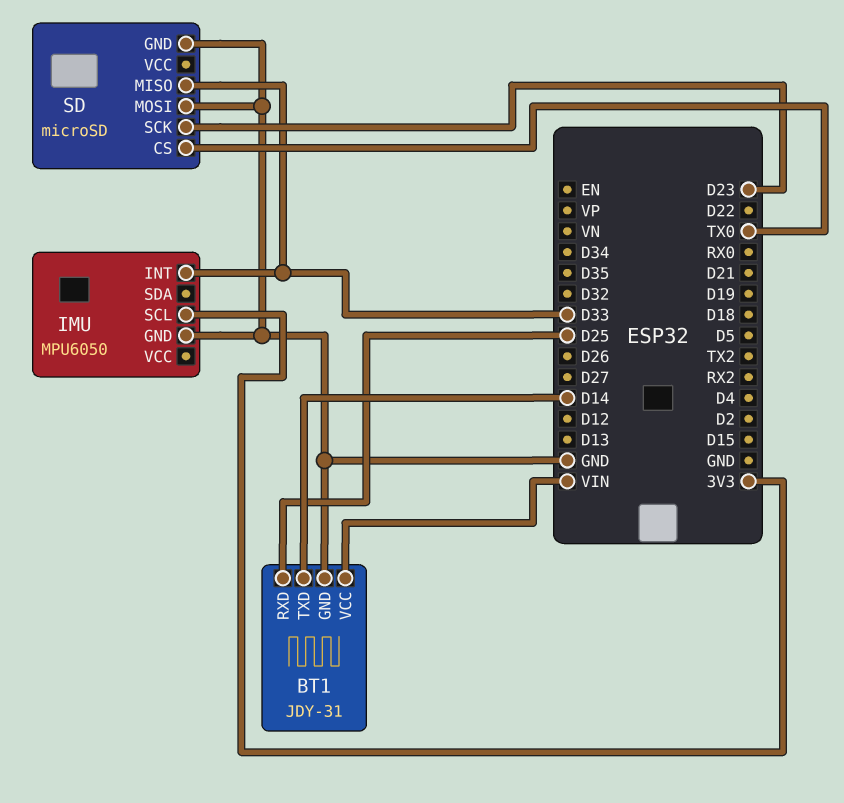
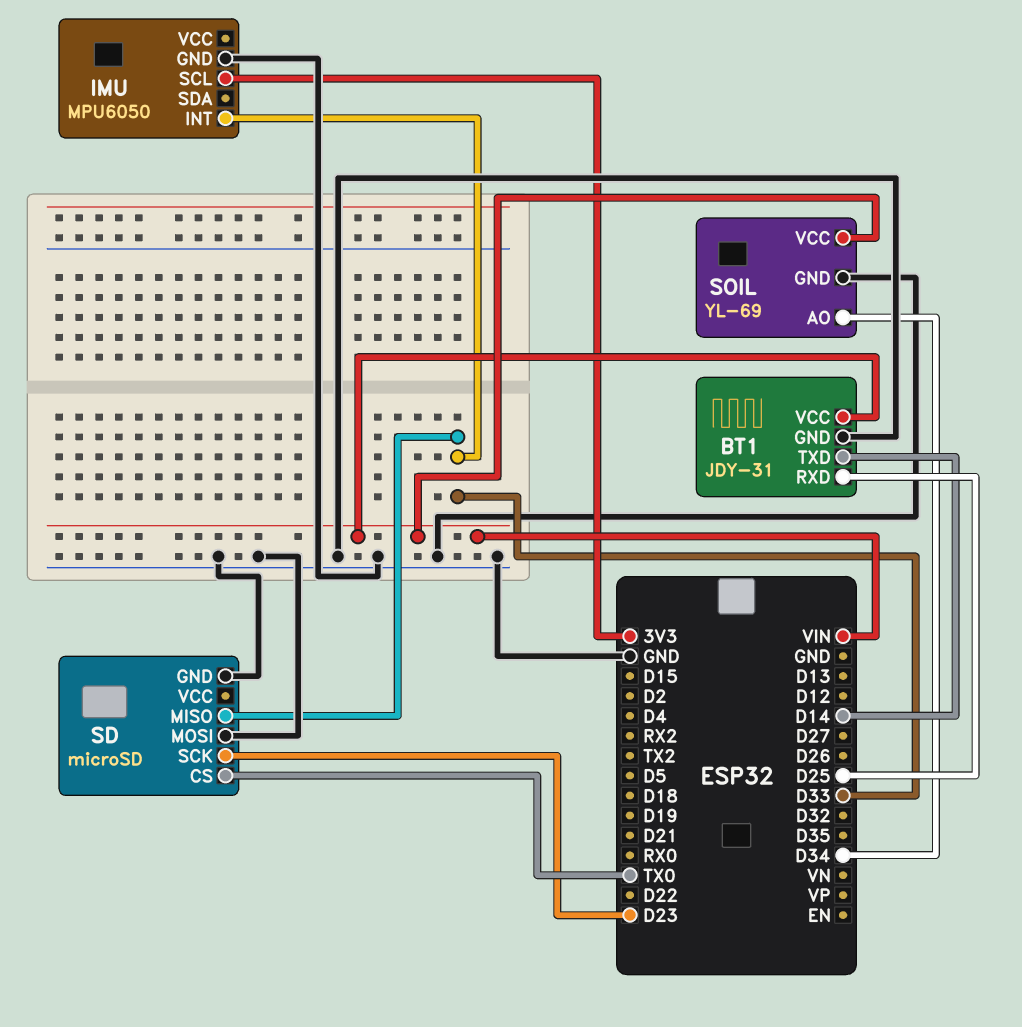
SOIL: none -> YL-69
SOIL pin AO: none -> D34
SOIL pin GND: none -> GND
SOIL pin VCC: none -> VIN

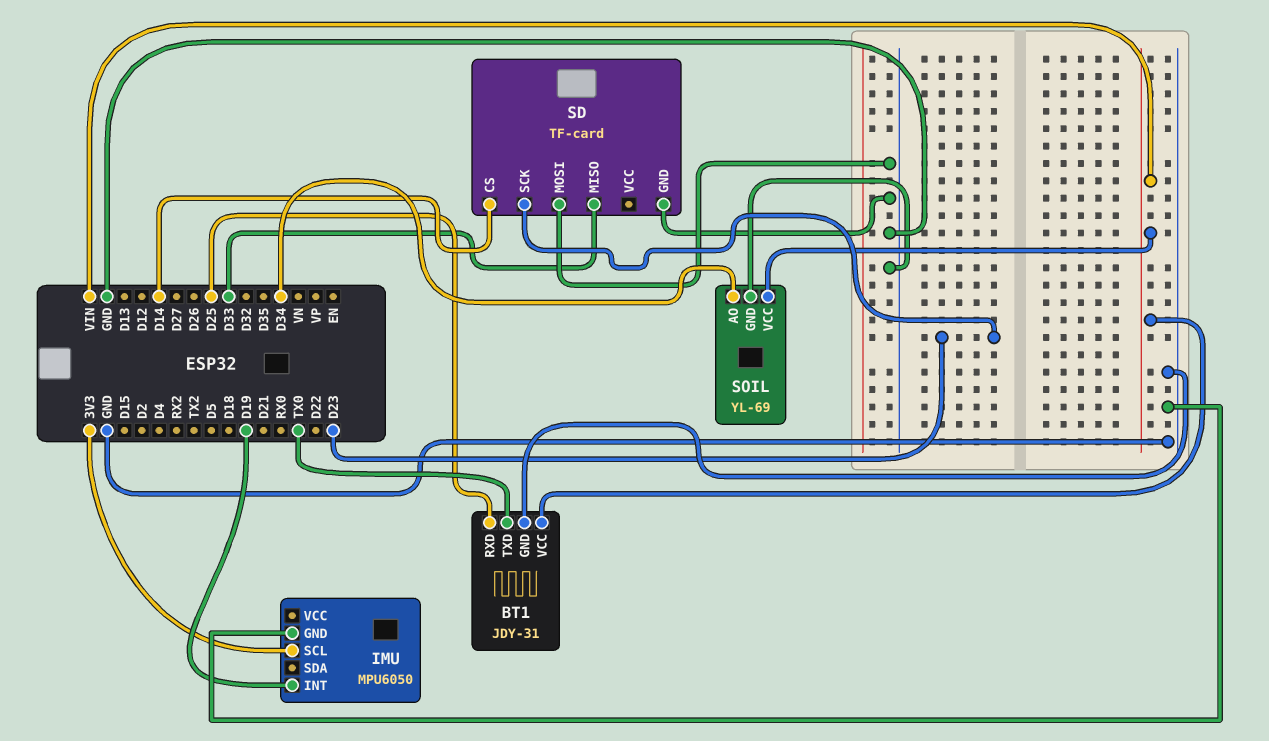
BT1 pin TXD: D14 -> TX0
IMU pin INT: D33 -> D19
SD: microSD -> TF-card
SD pin CS: TX0 -> D14

